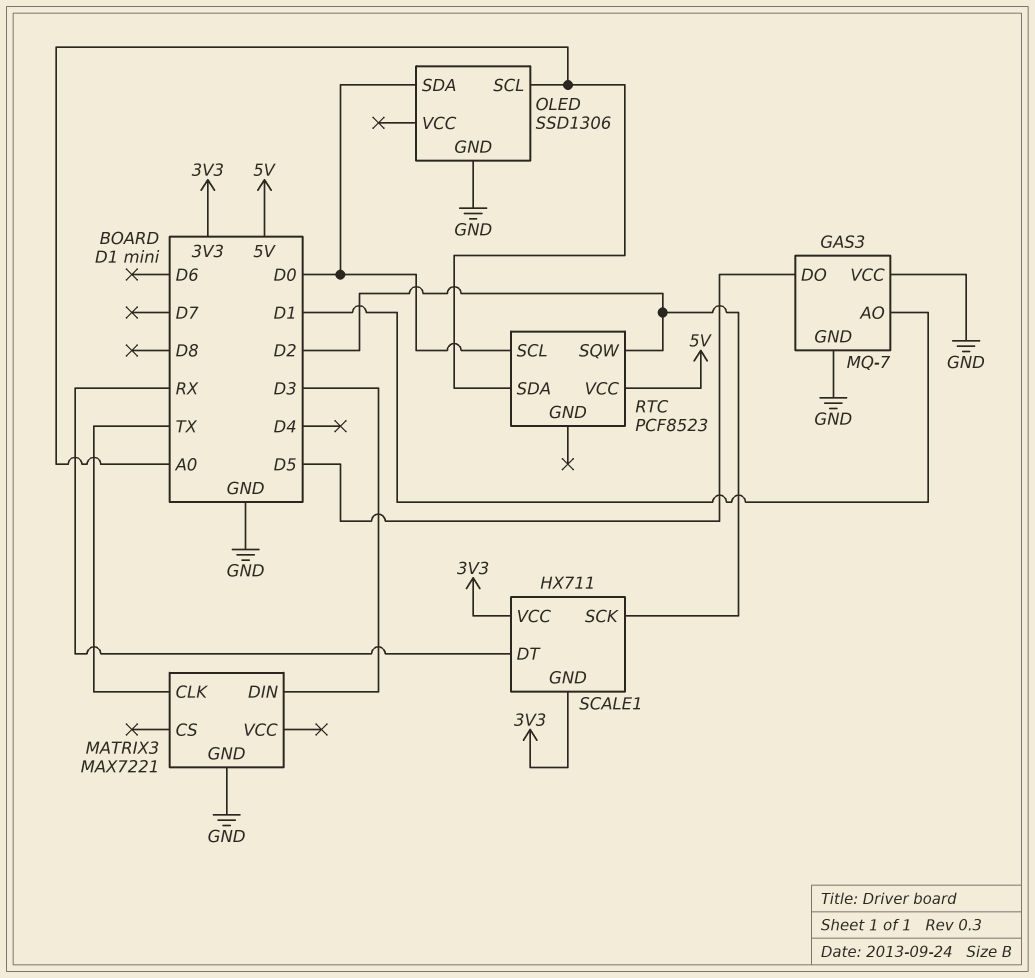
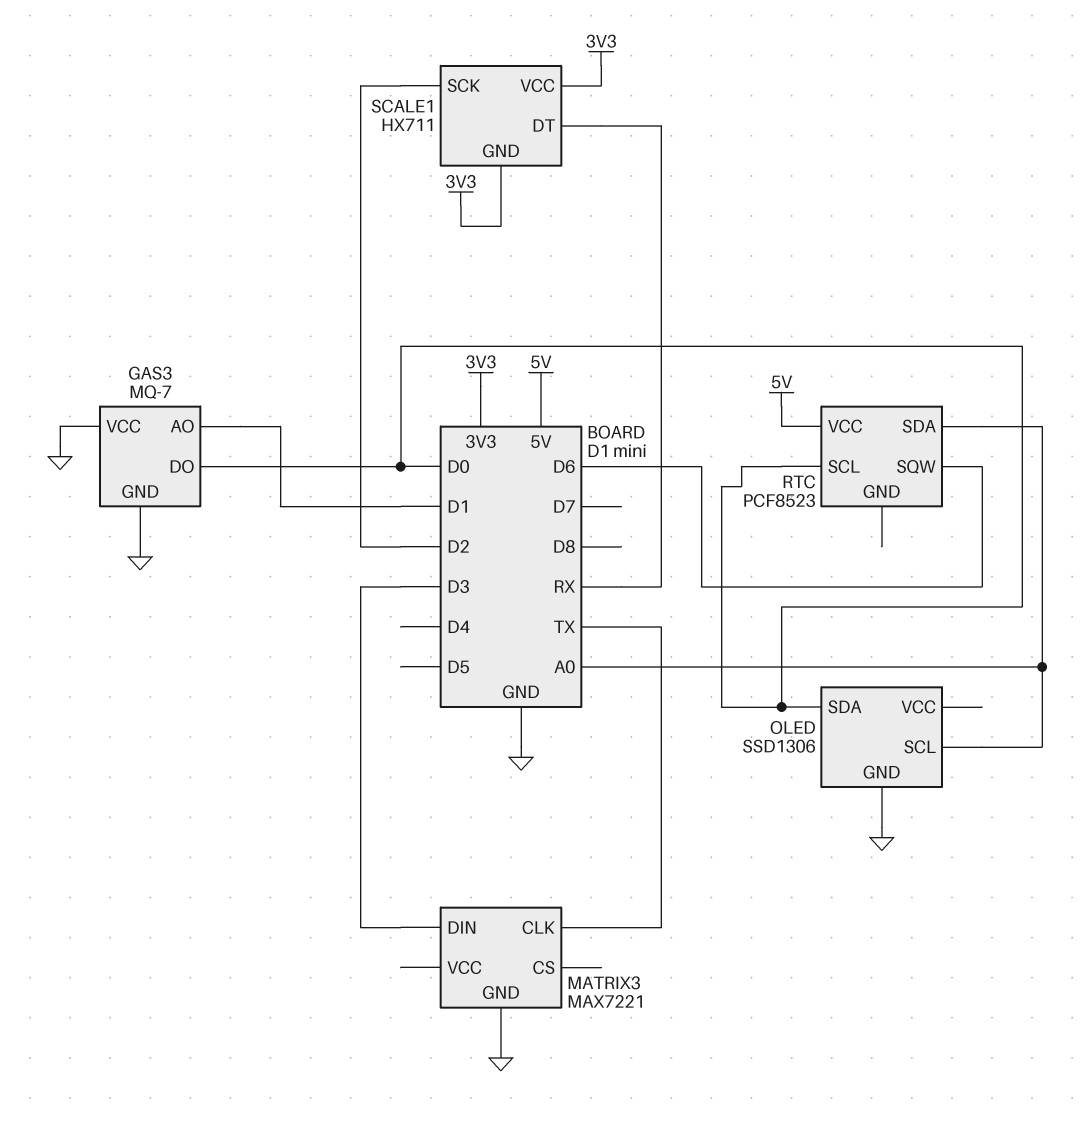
GAS3 pin DO: D5 -> D0
RTC pin SQW: D2 -> D6

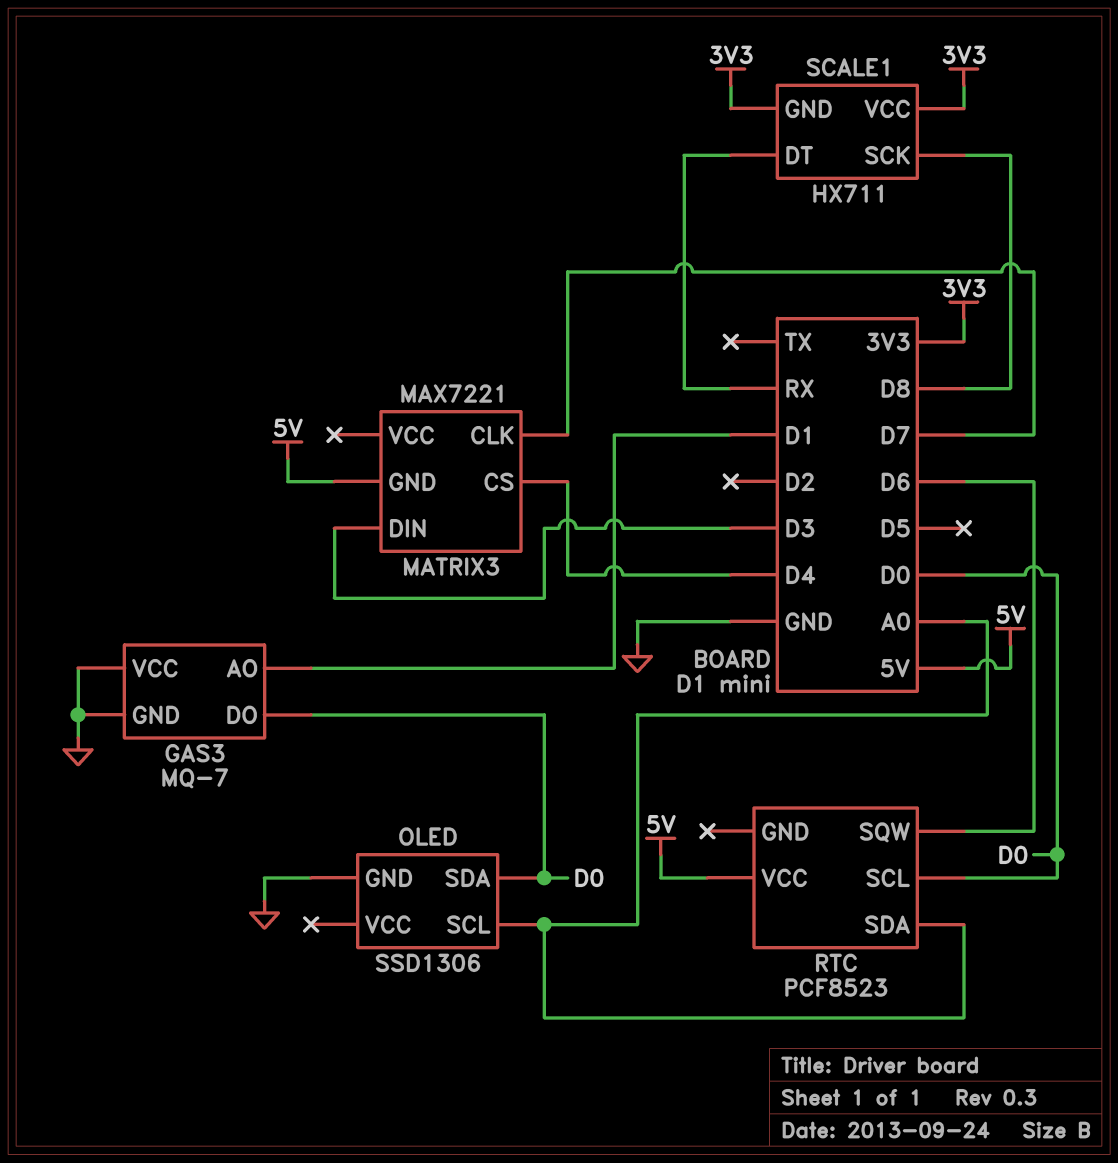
MATRIX3 pin CLK: TX -> D7
MATRIX3 pin CS: none -> D4
MATRIX3 pin GND: GND -> 5V
SCALE1 pin SCK: D2 -> D8

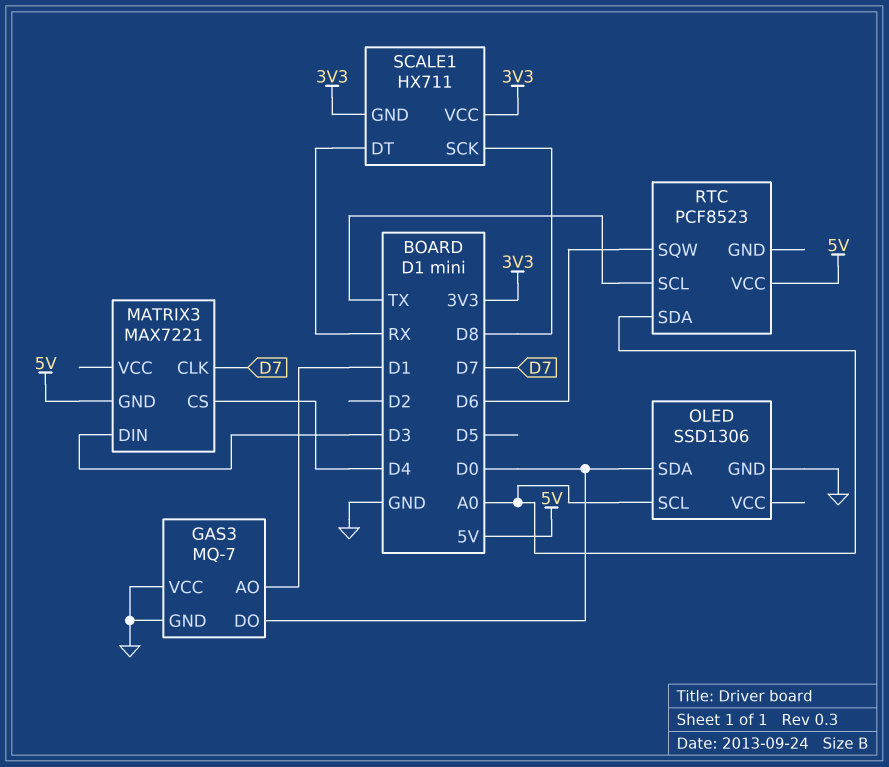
RTC pin SCL: D0 -> TX

